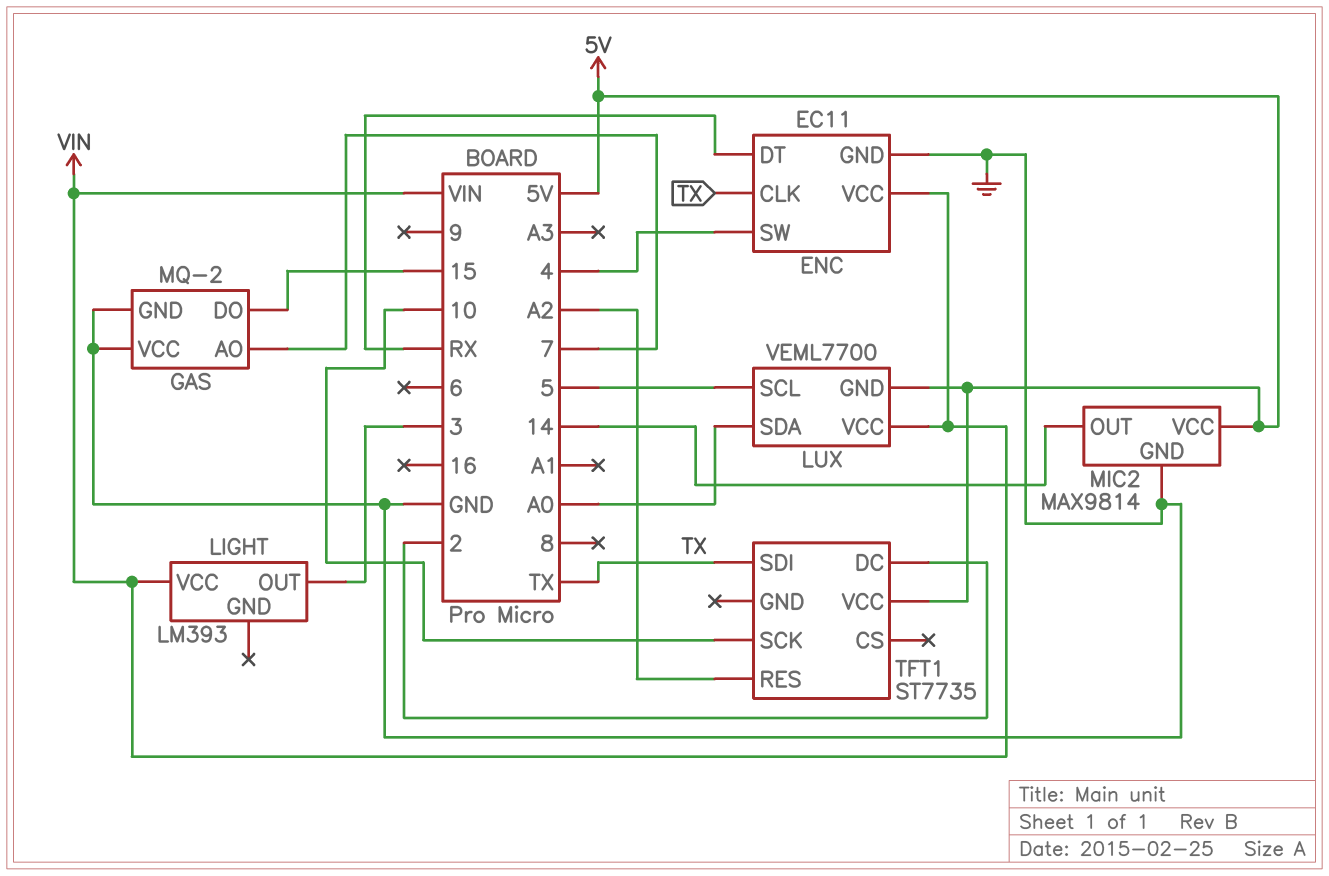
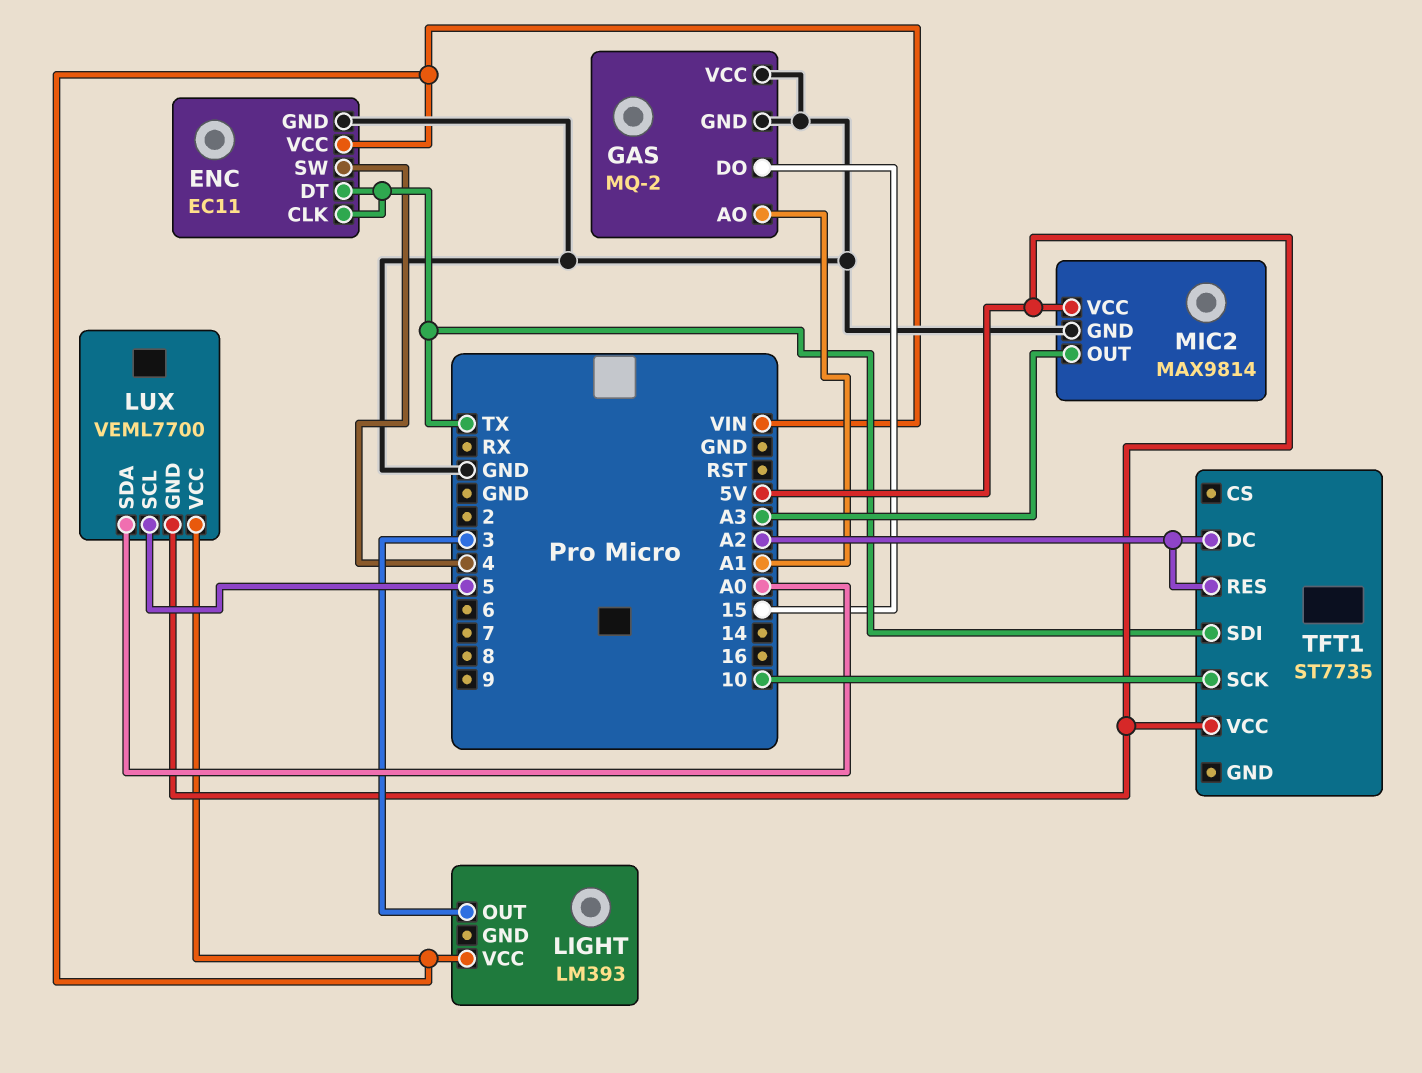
ENC pin DT: RX -> TX
GAS pin AO: 7 -> A1
MIC2 pin OUT: 14 -> A3
TFT1 pin DC: 2 -> A2

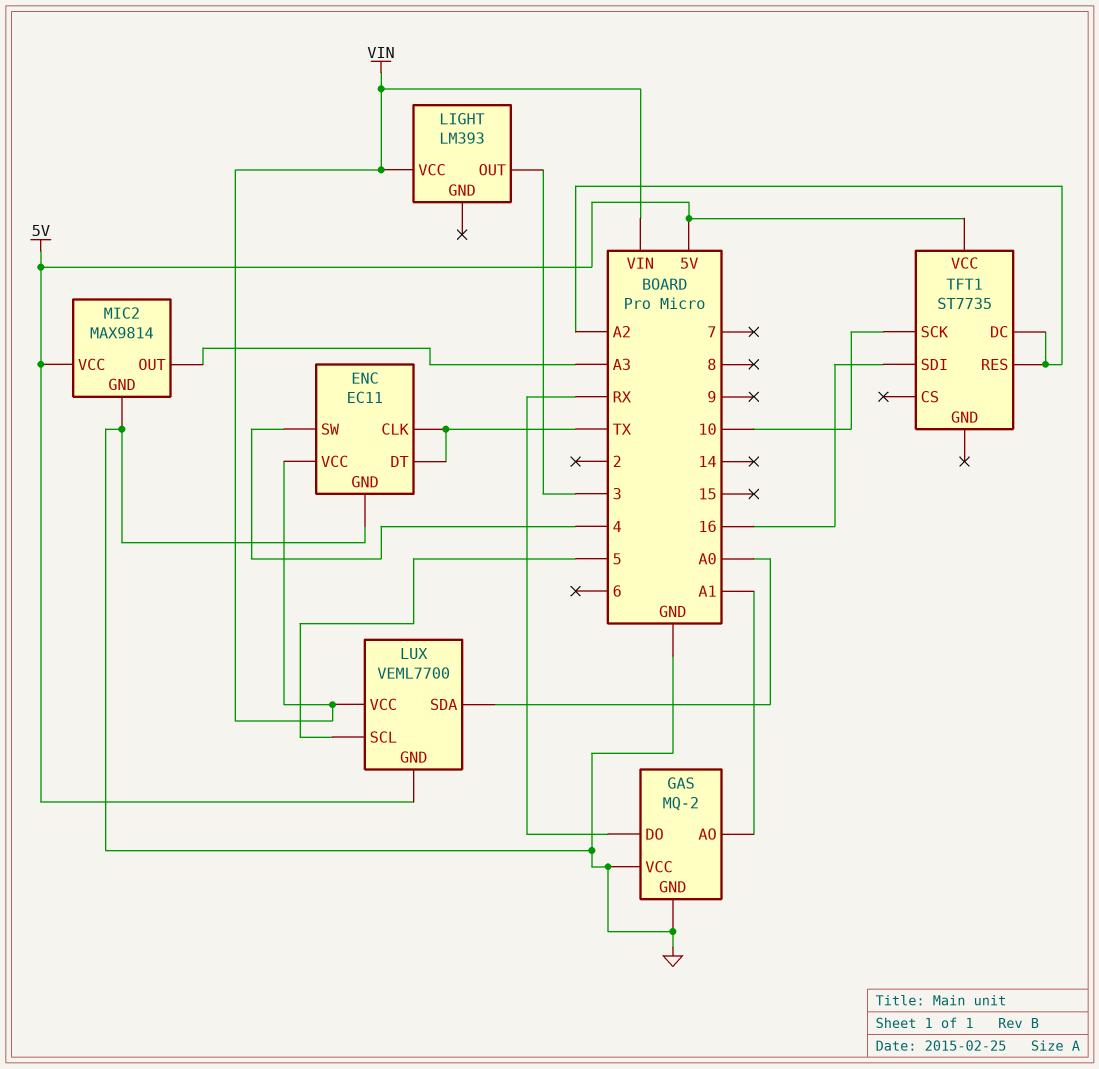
GAS pin DO: 15 -> RX
TFT1 pin SDI: TX -> 16

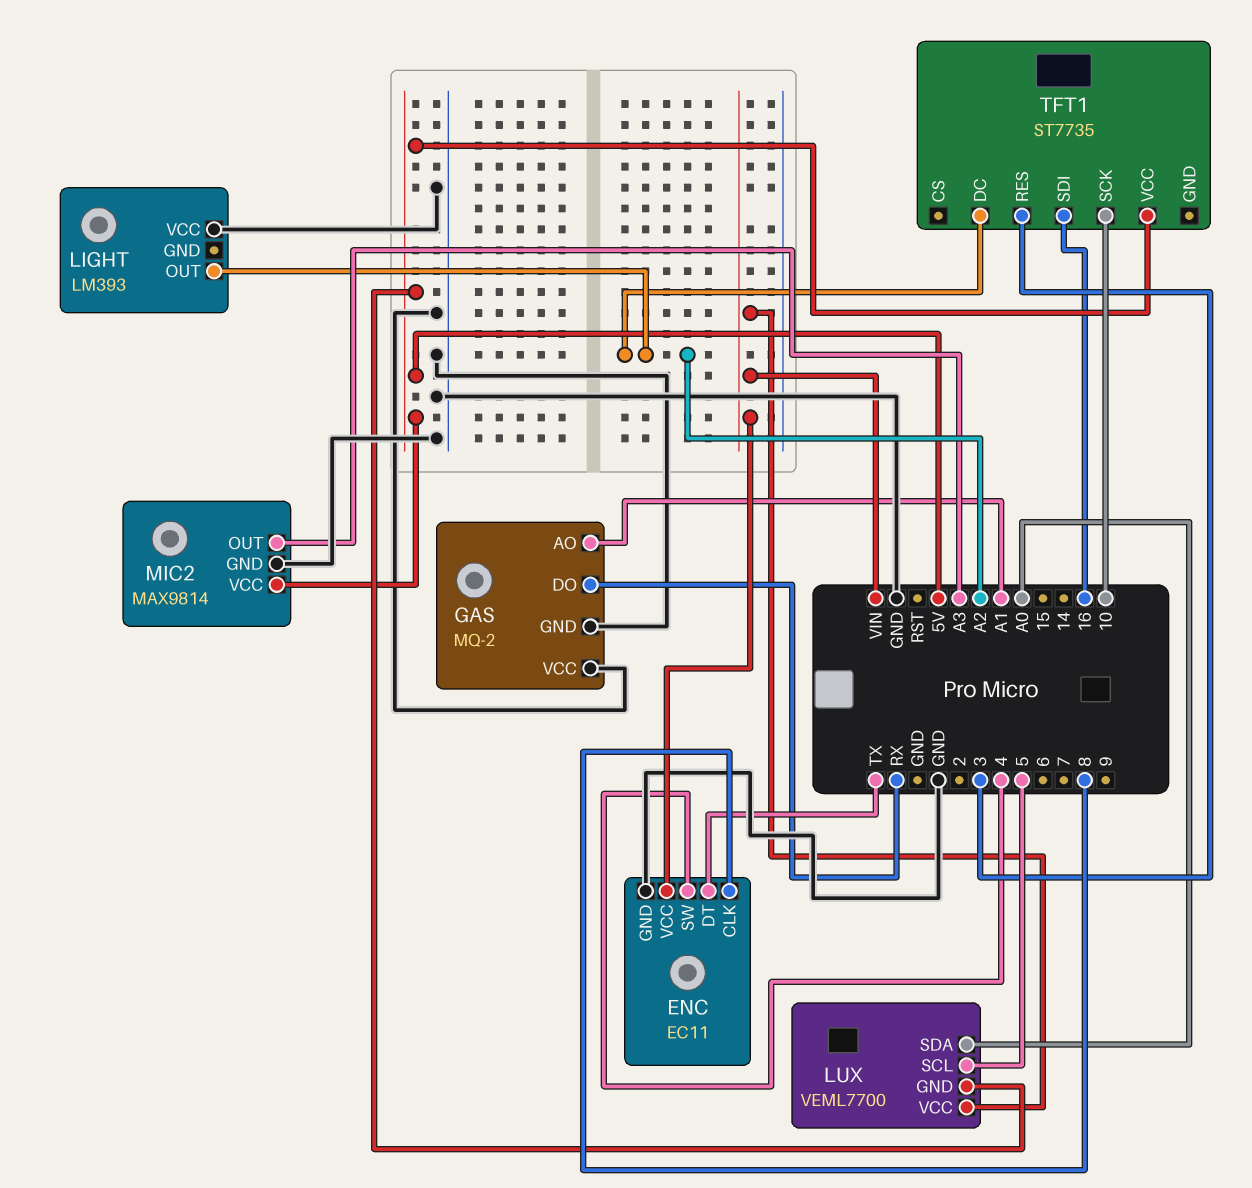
ENC pin CLK: TX -> 8
LIGHT pin OUT: 3 -> A2
LIGHT pin VCC: VIN -> GND
TFT1 pin RES: A2 -> 3

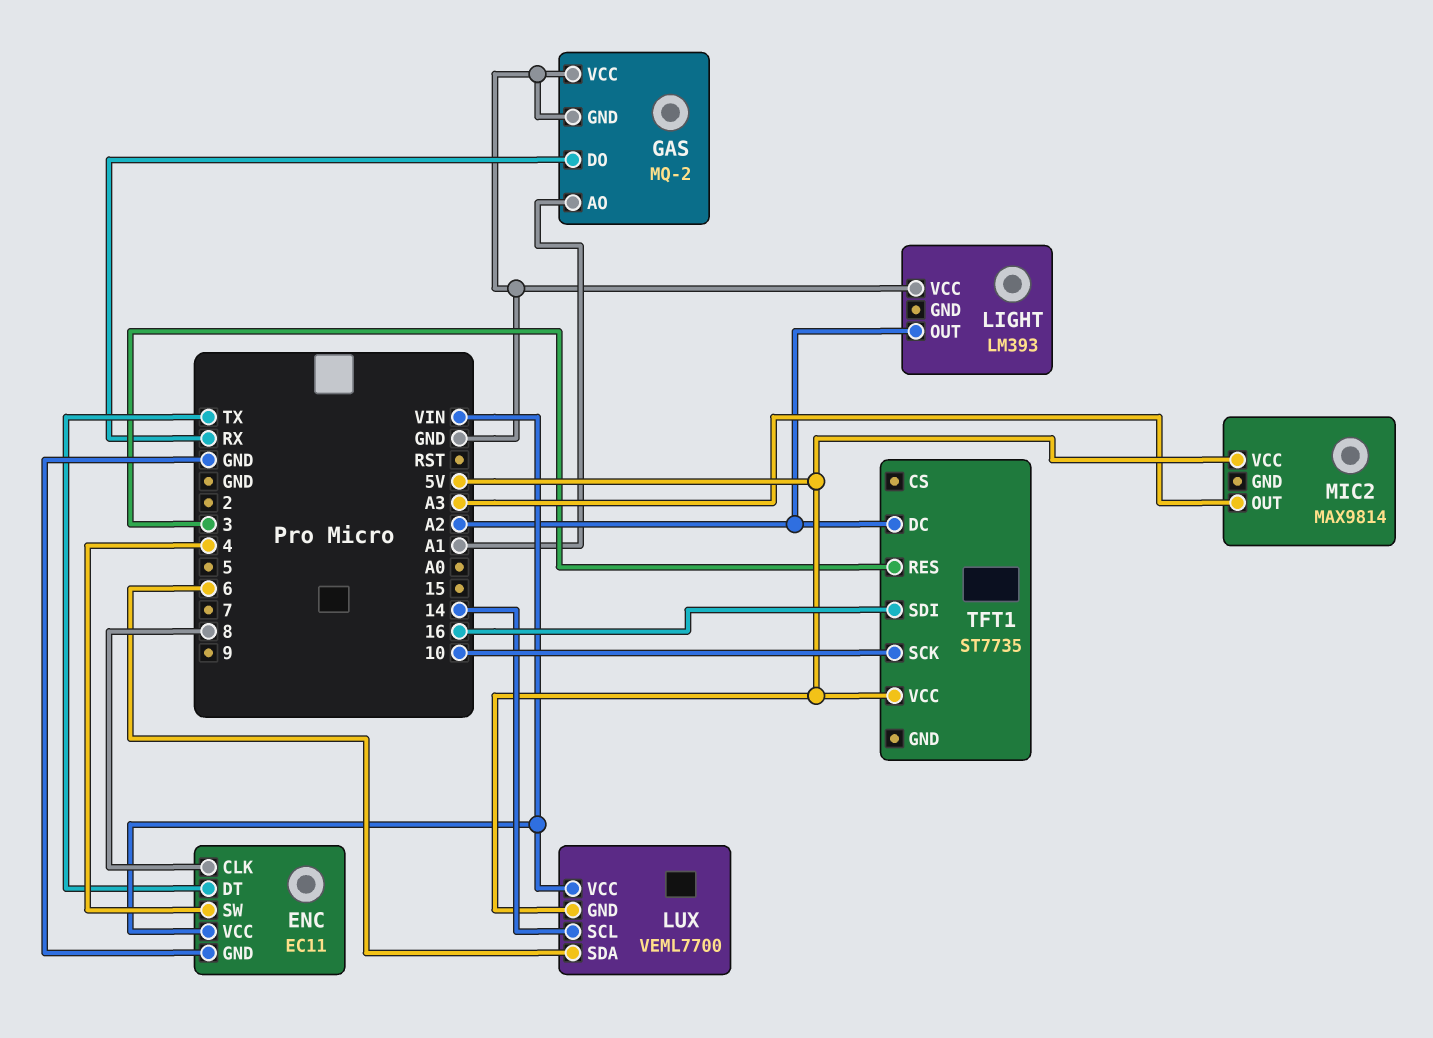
LUX pin SCL: 5 -> 14
LUX pin SDA: A0 -> 6
MIC2 pin GND: GND -> none

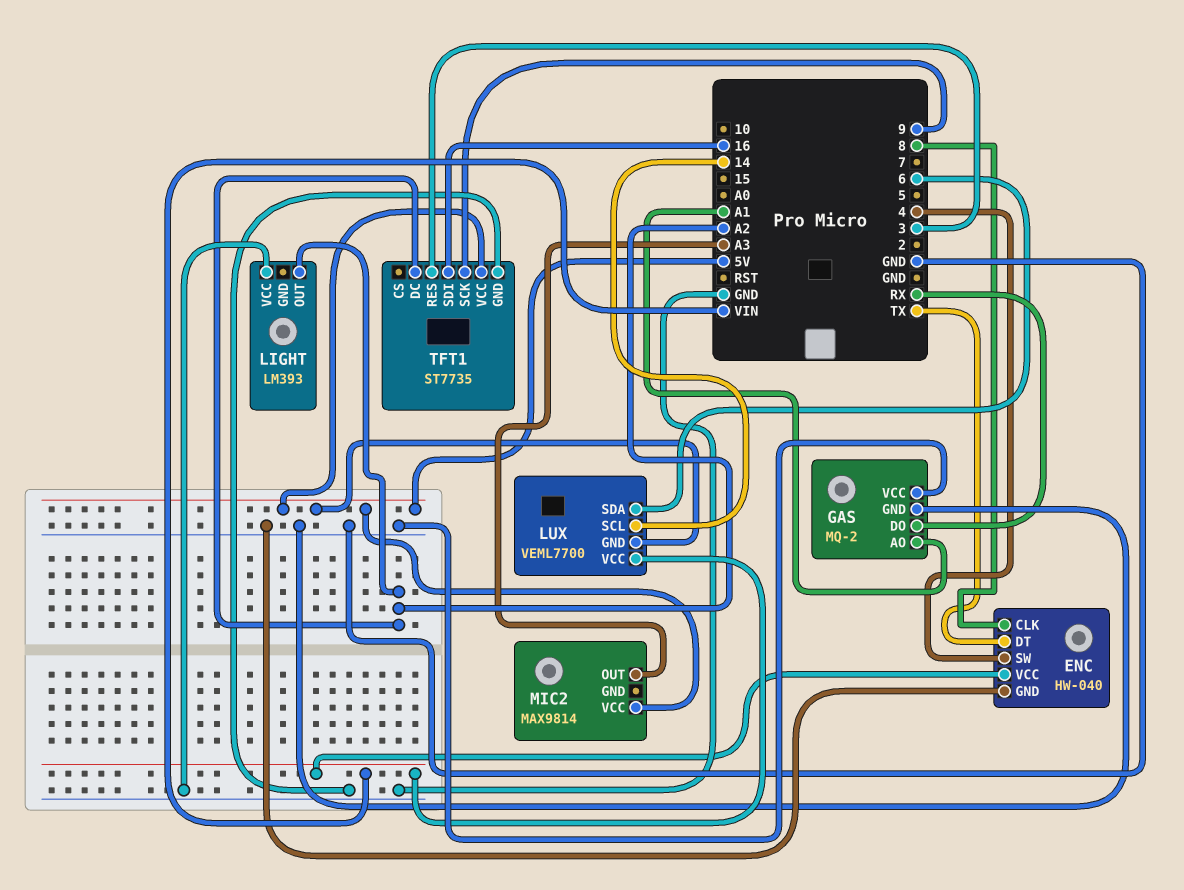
ENC: EC11 -> HW-040
TFT1 pin GND: none -> GND
TFT1 pin SCK: 10 -> 9

